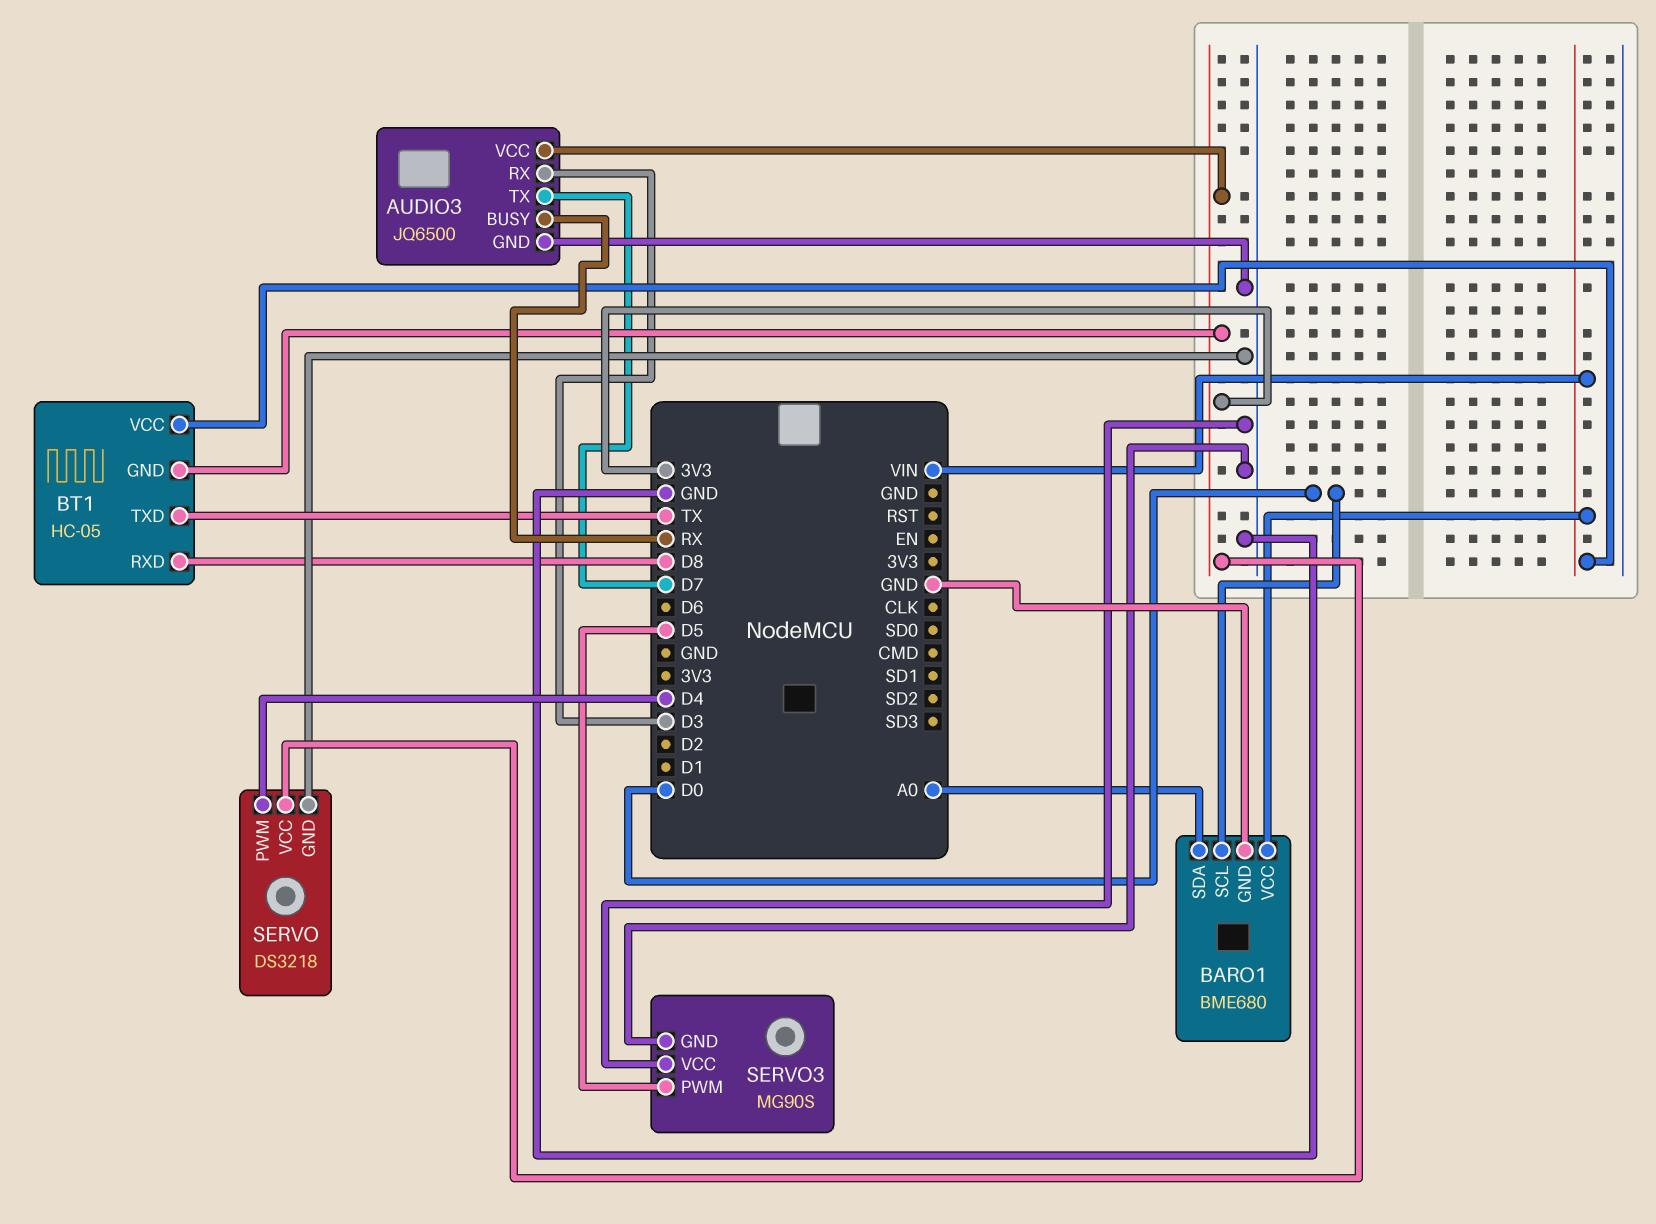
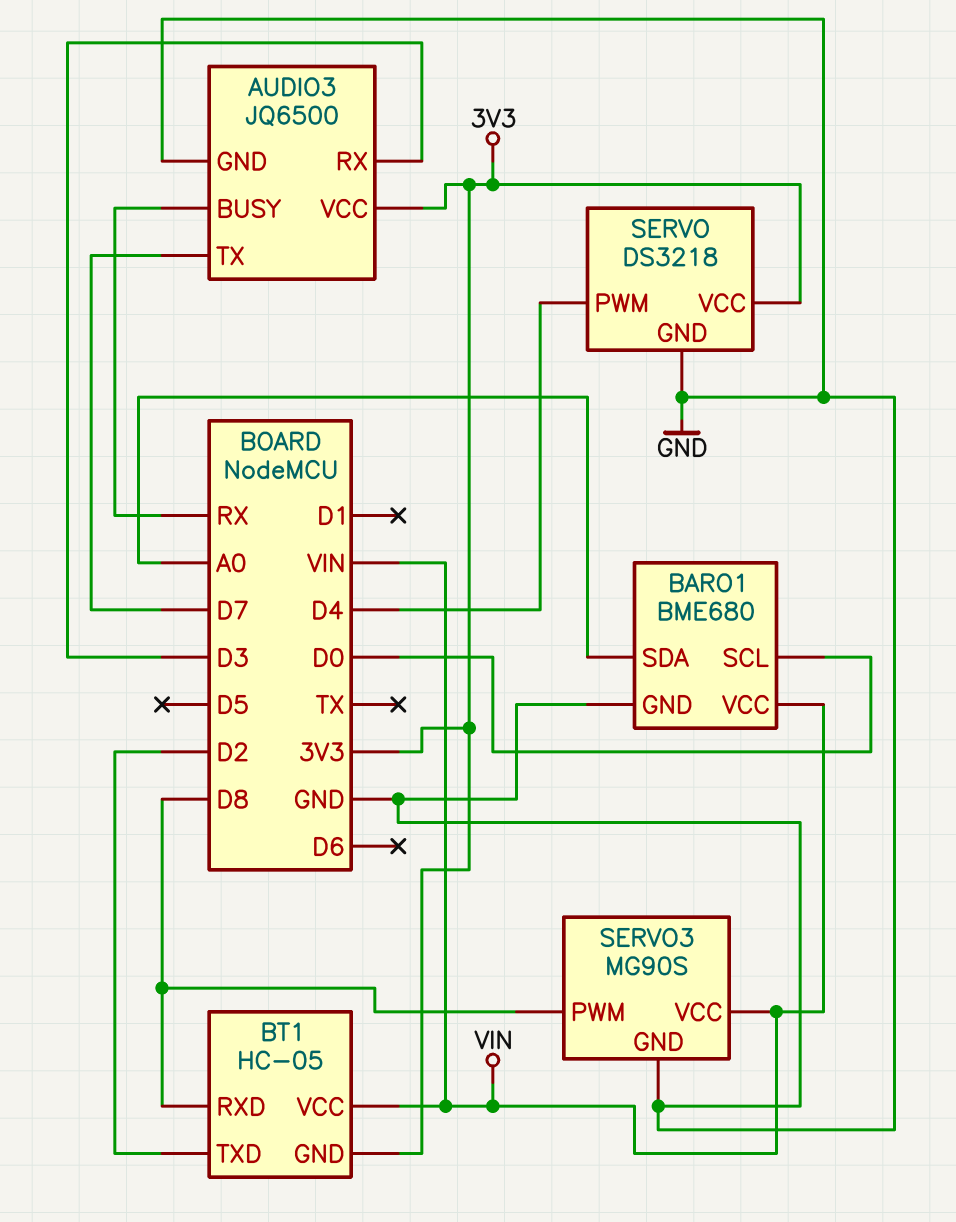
BT1 pin TXD: TX -> D2
SERVO3 pin PWM: D5 -> D8
SERVO3 pin VCC: GND -> VIN

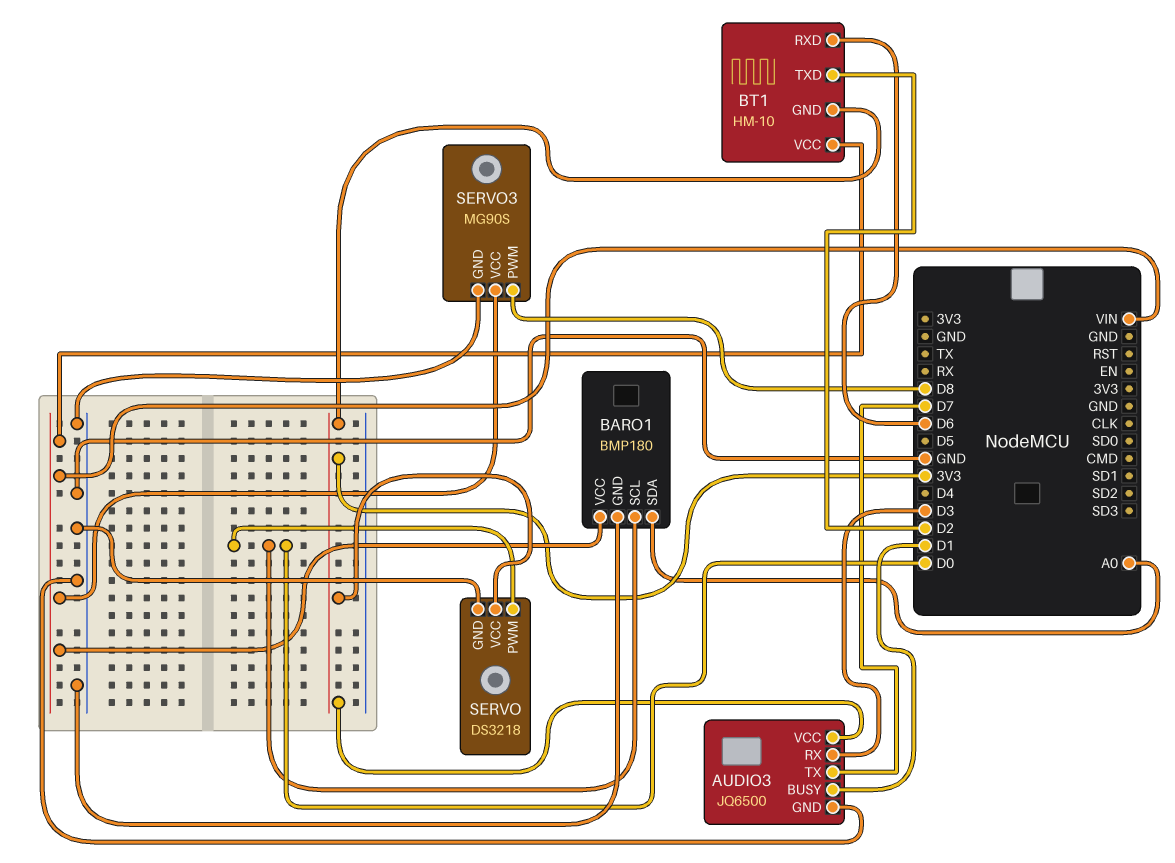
AUDIO3 pin BUSY: RX -> D1
BARO1: BME680 -> BMP180
BT1: HC-05 -> HM-10
BT1 pin RXD: D8 -> D6
SERVO pin PWM: D4 -> D0

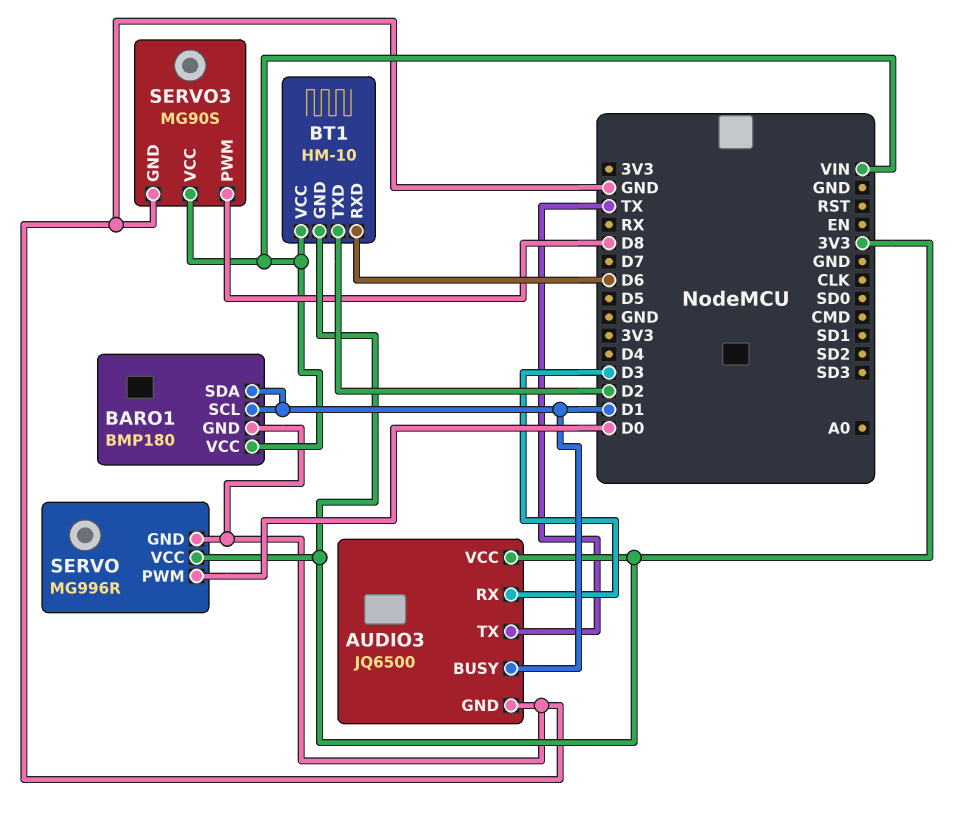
AUDIO3 pin TX: D7 -> TX
BARO1 pin SCL: D0 -> D1
BARO1 pin SDA: A0 -> D1
SERVO: DS3218 -> MG996R

